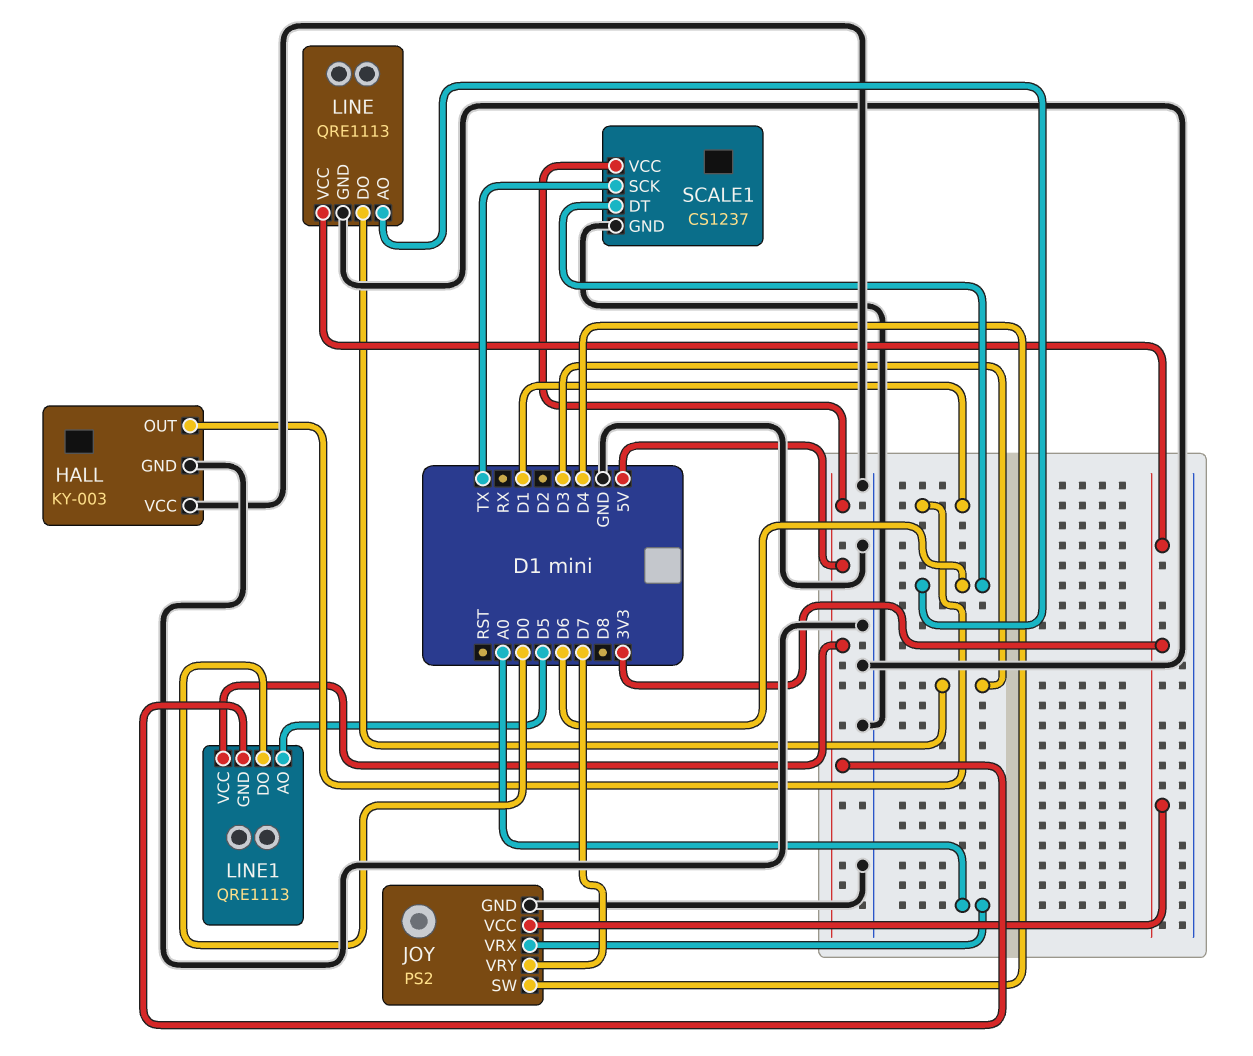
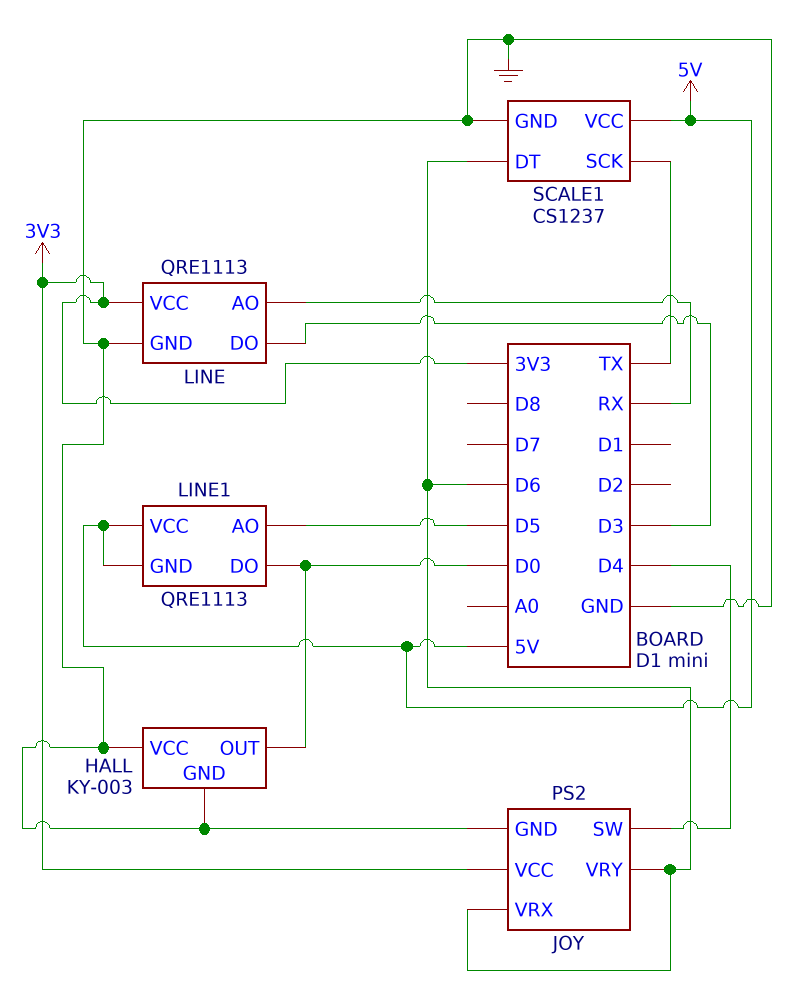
HALL pin OUT: D1 -> D0
JOY pin VRX: A0 -> D6
JOY pin VRY: D7 -> D6
LINE pin AO: D6 -> RX

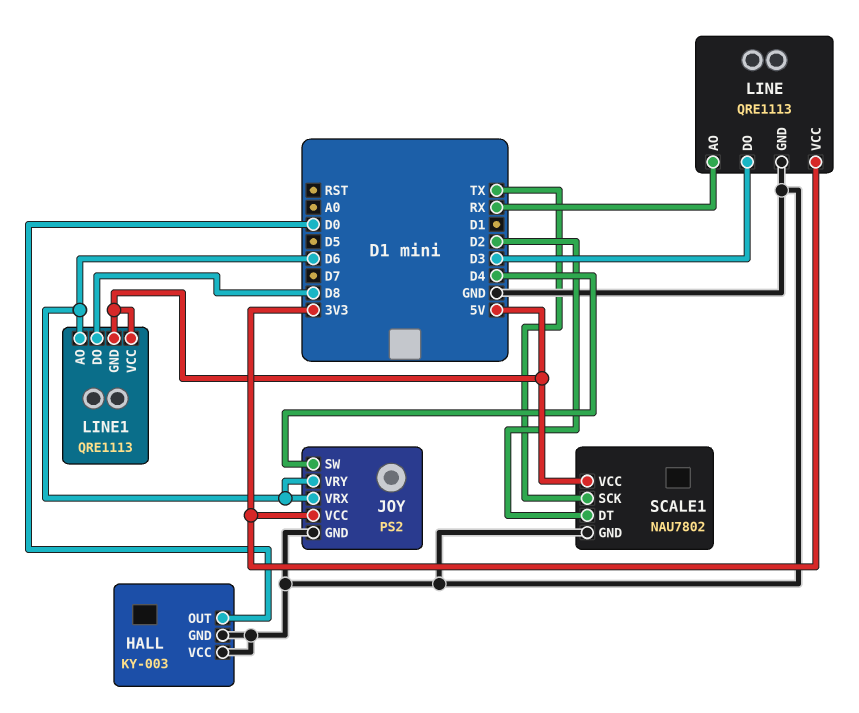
LINE1 pin AO: D5 -> D6
LINE1 pin DO: D0 -> D8
SCALE1: CS1237 -> NAU7802
SCALE1 pin DT: D6 -> D2

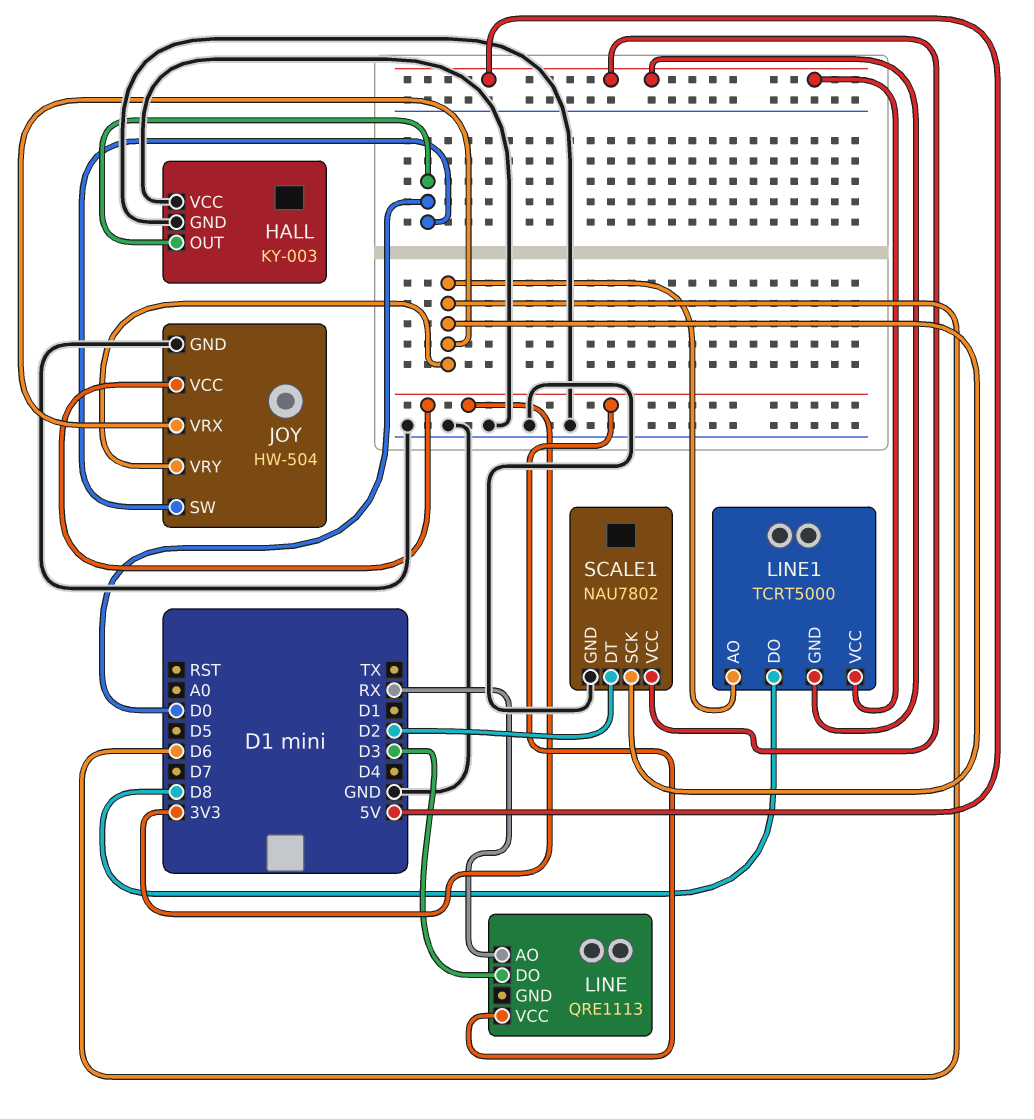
JOY: PS2 -> HW-504
JOY pin SW: D4 -> D0
LINE pin GND: GND -> none
LINE1: QRE1113 -> TCRT5000
SCALE1 pin SCK: TX -> D6

